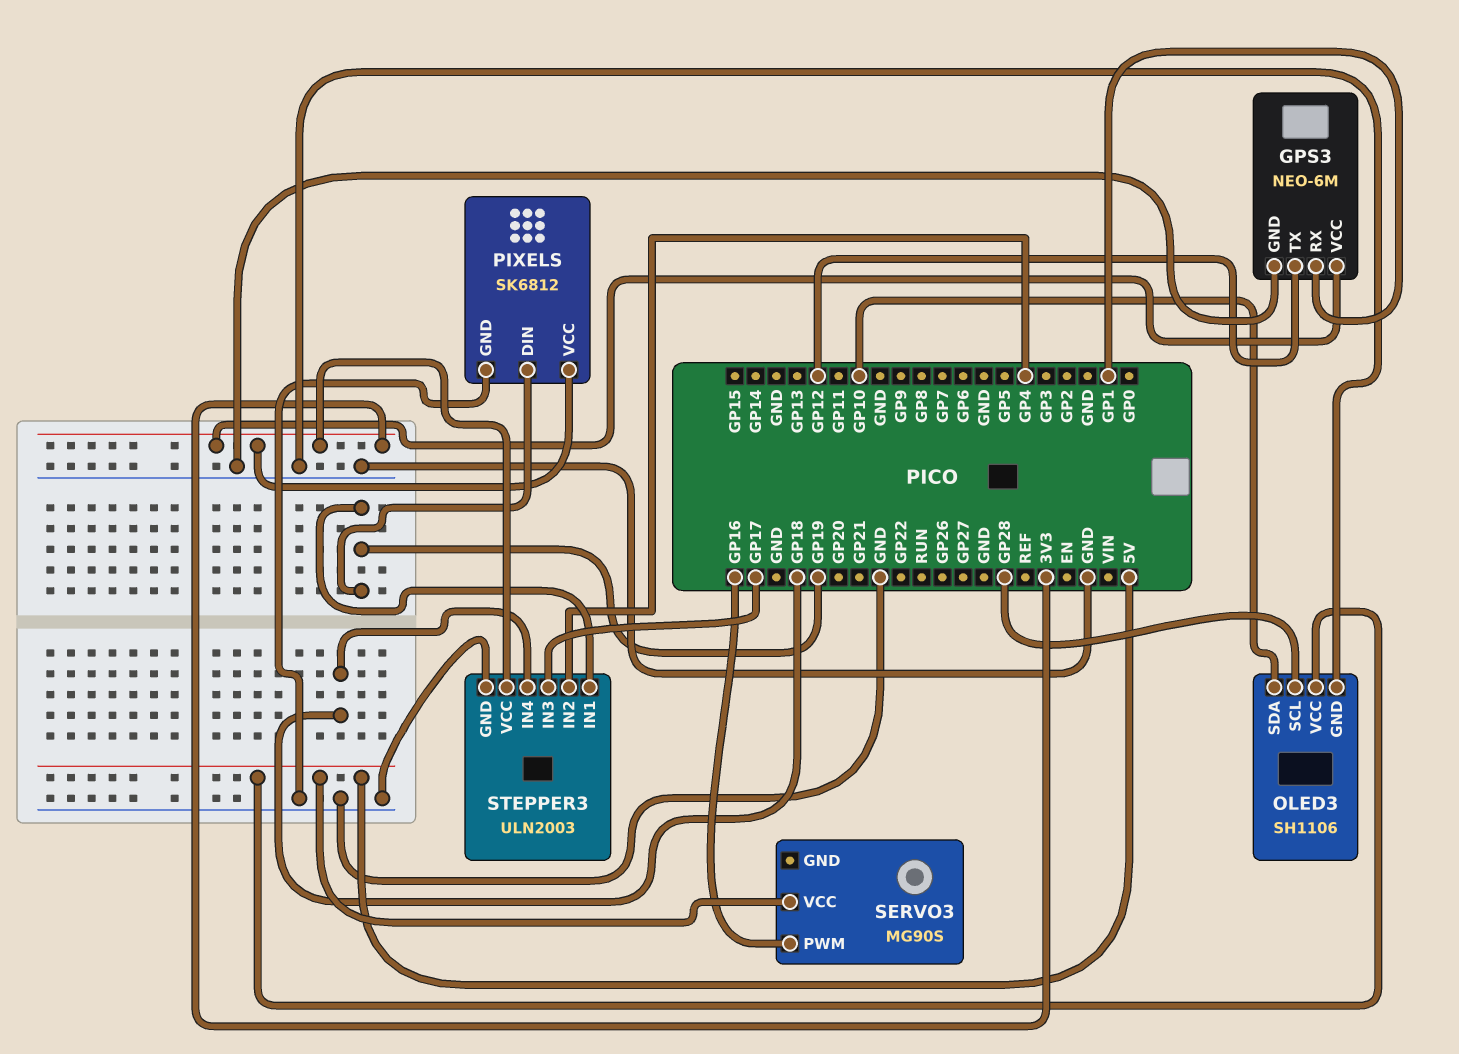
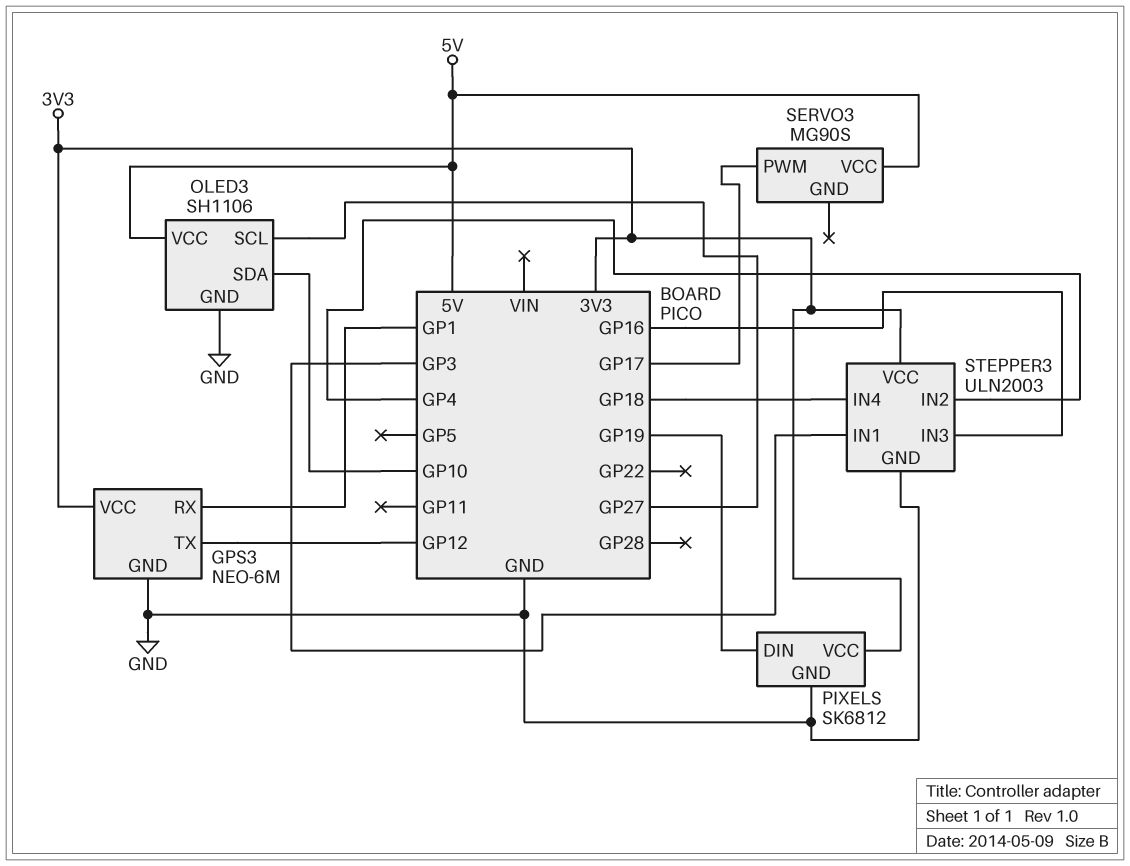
OLED3 pin SCL: GP28 -> GP27
SERVO3 pin PWM: GP16 -> GP17
STEPPER3 pin IN1: GP19 -> GP3
STEPPER3 pin IN3: GP17 -> GP16

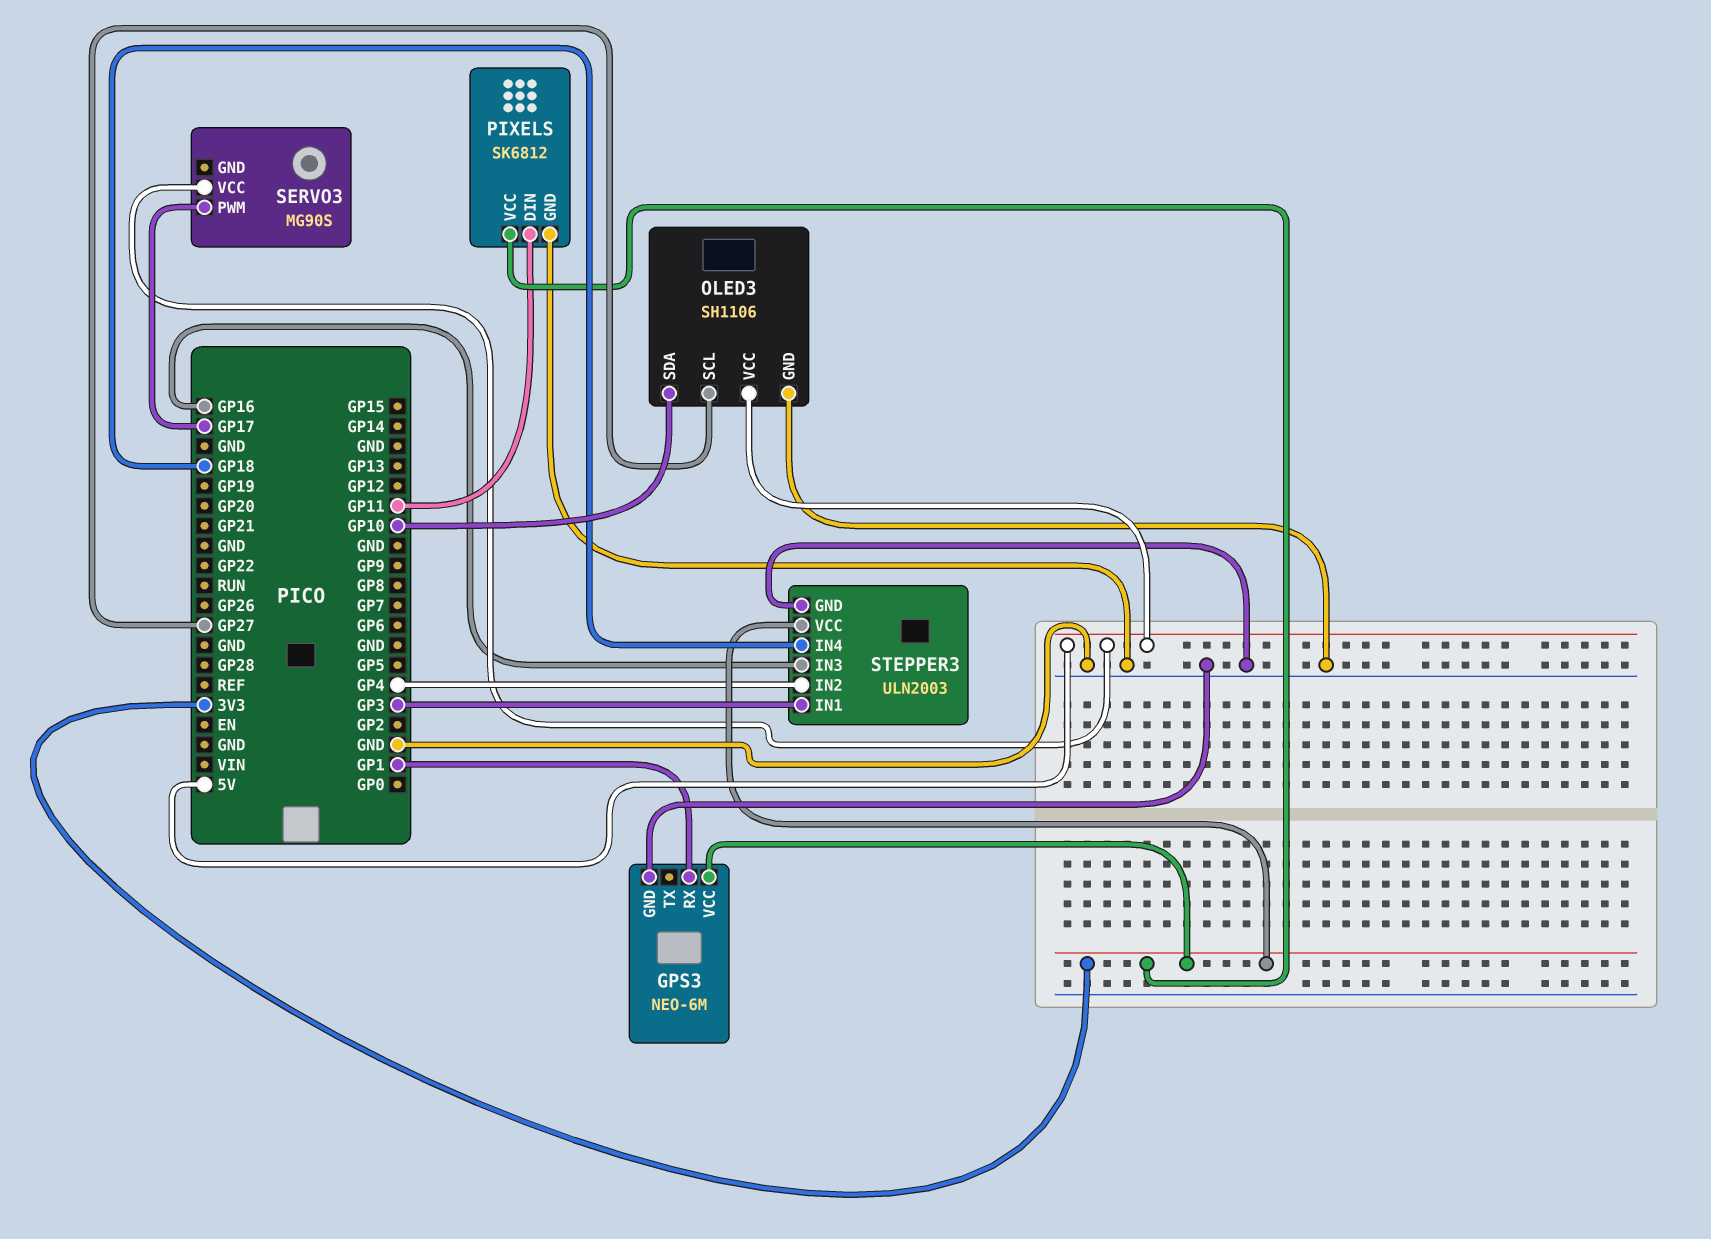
GPS3 pin TX: GP12 -> none
PIXELS pin DIN: GP19 -> GP11

